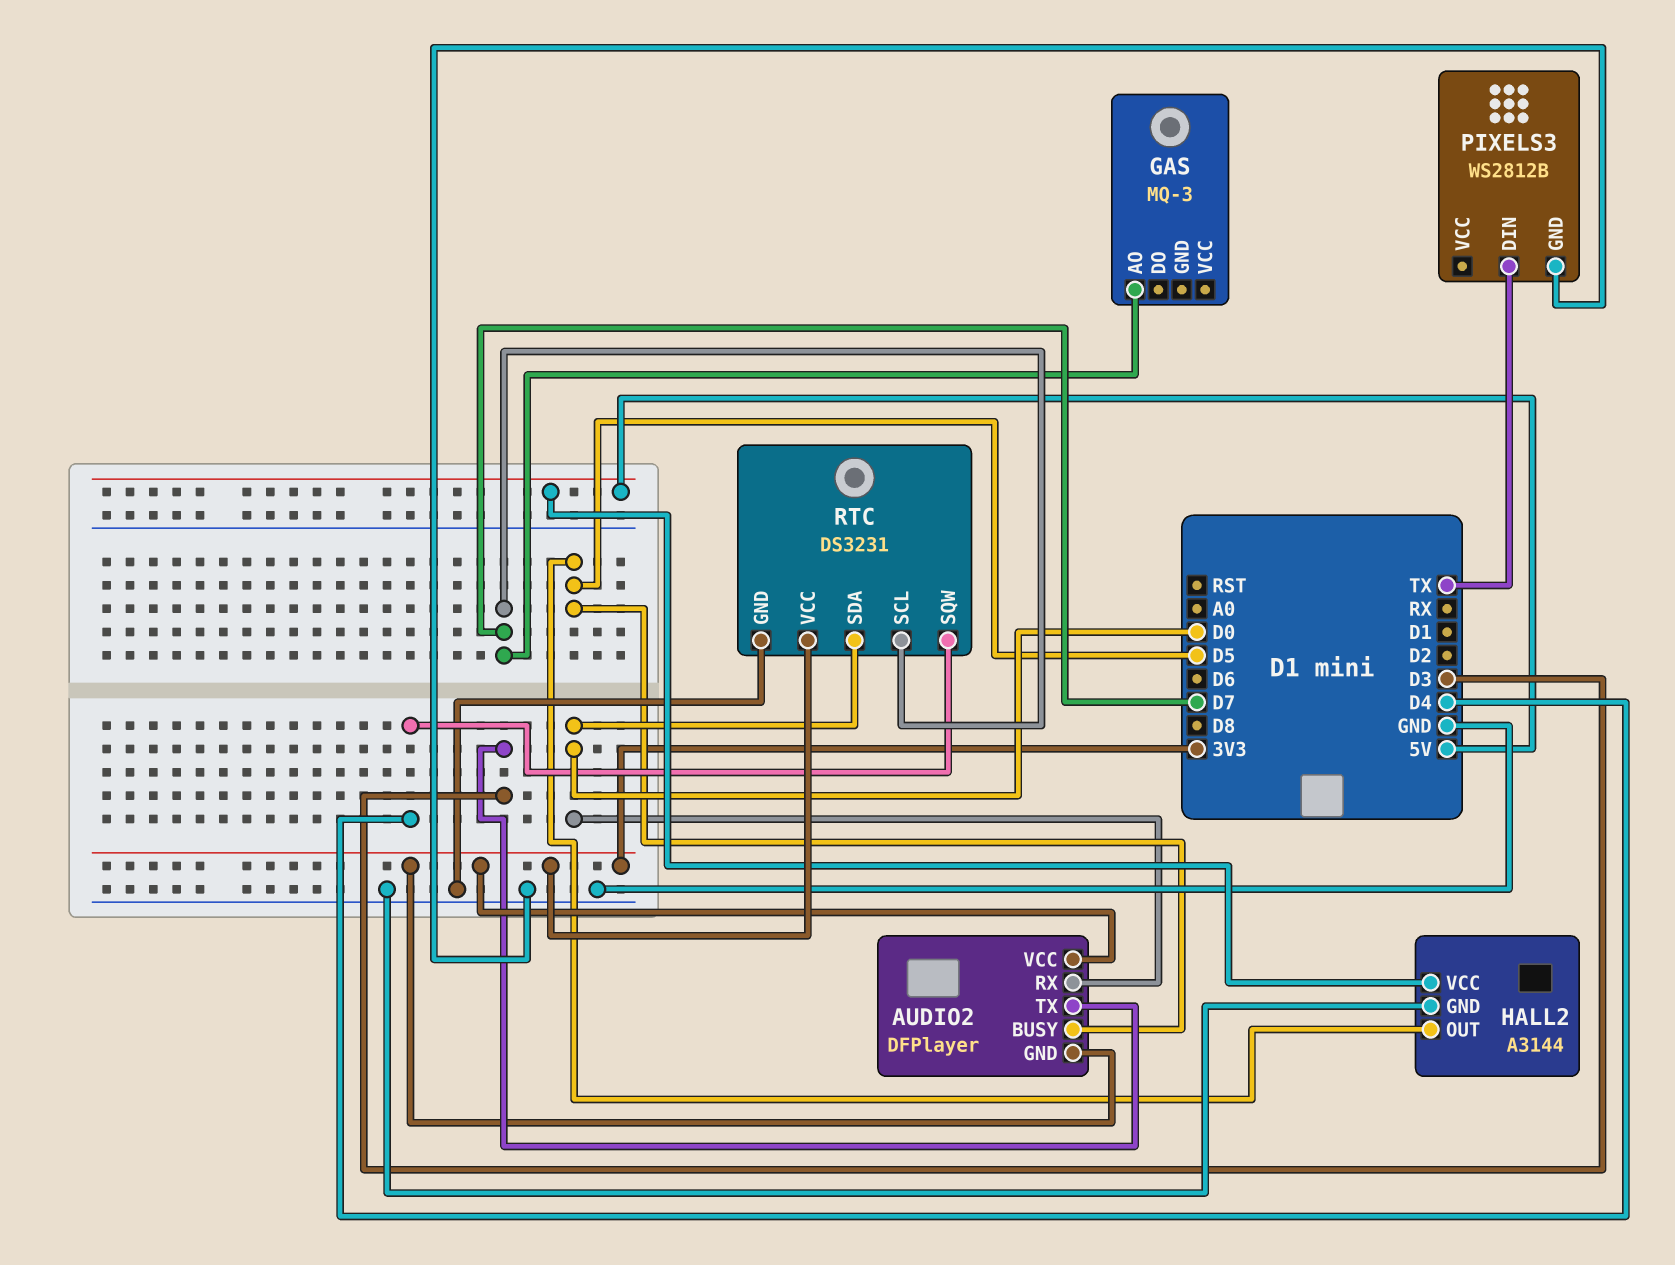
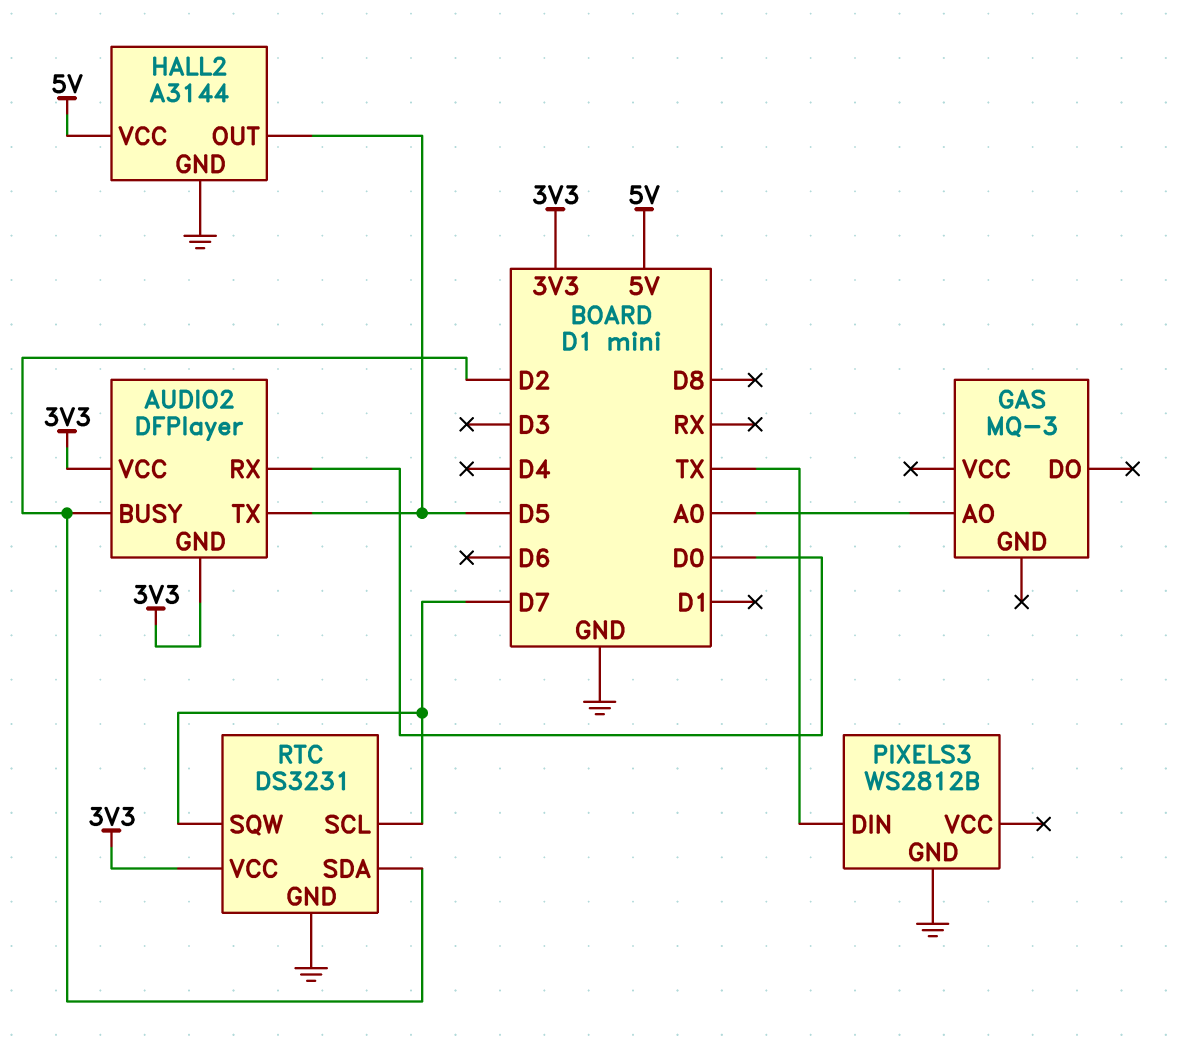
AUDIO2 pin BUSY: D5 -> D2
AUDIO2 pin TX: D3 -> D5
GAS pin AO: D7 -> A0
RTC pin SDA: D0 -> D2
RTC pin SQW: D4 -> D7

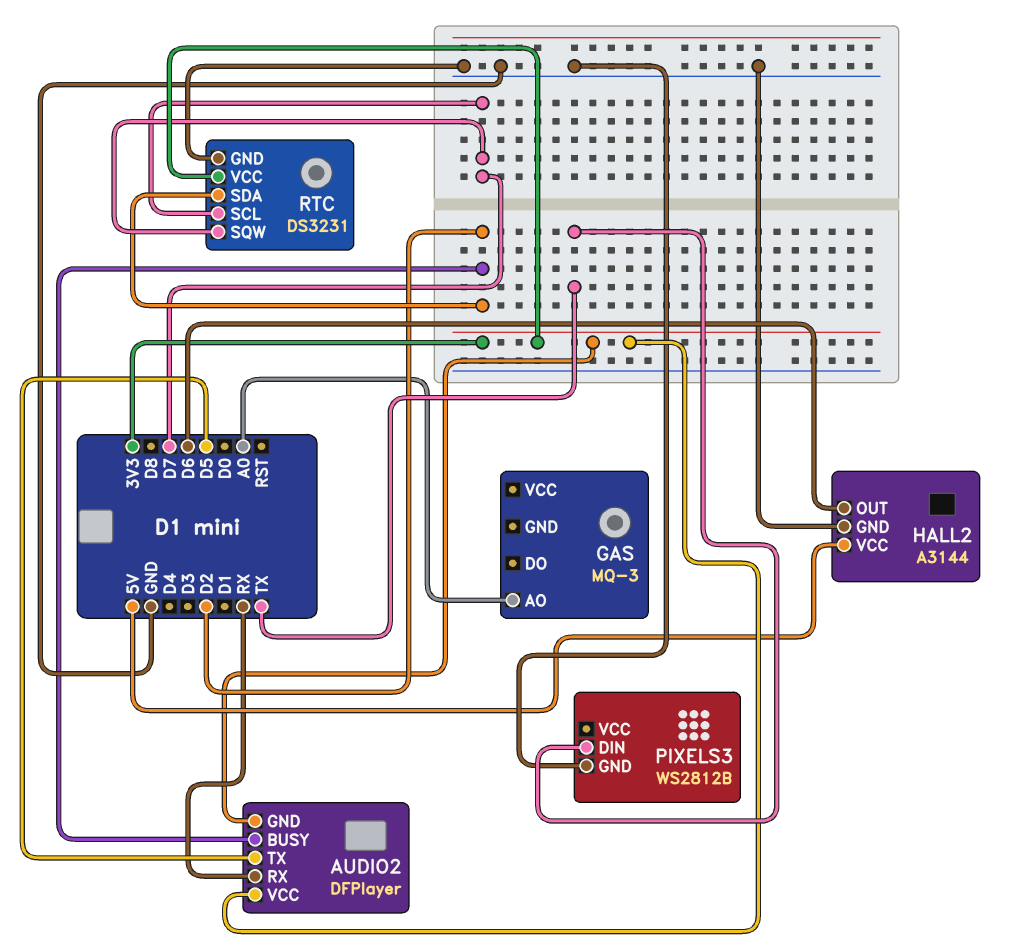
AUDIO2 pin RX: D0 -> RX
HALL2 pin OUT: D5 -> D6

